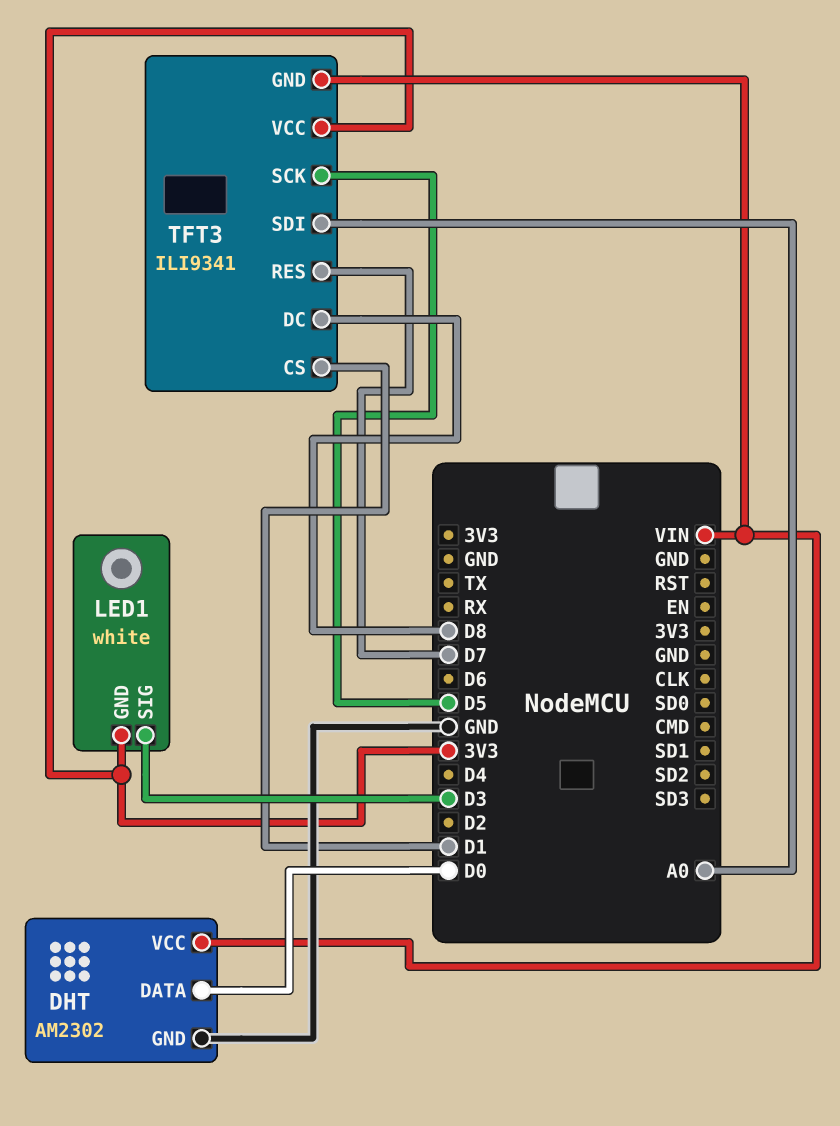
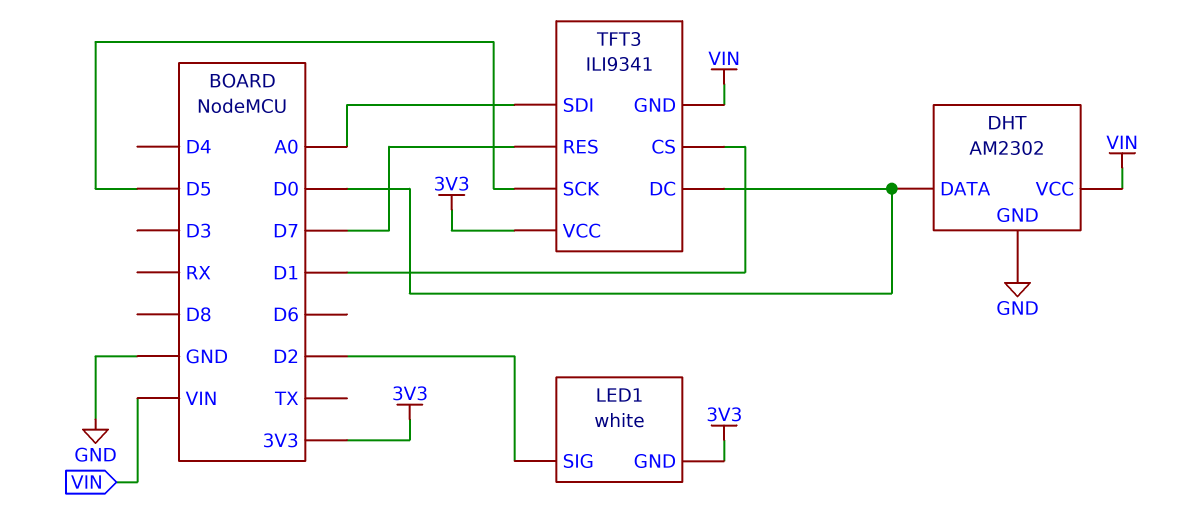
LED1 pin SIG: D3 -> D2
TFT3 pin DC: D8 -> D0

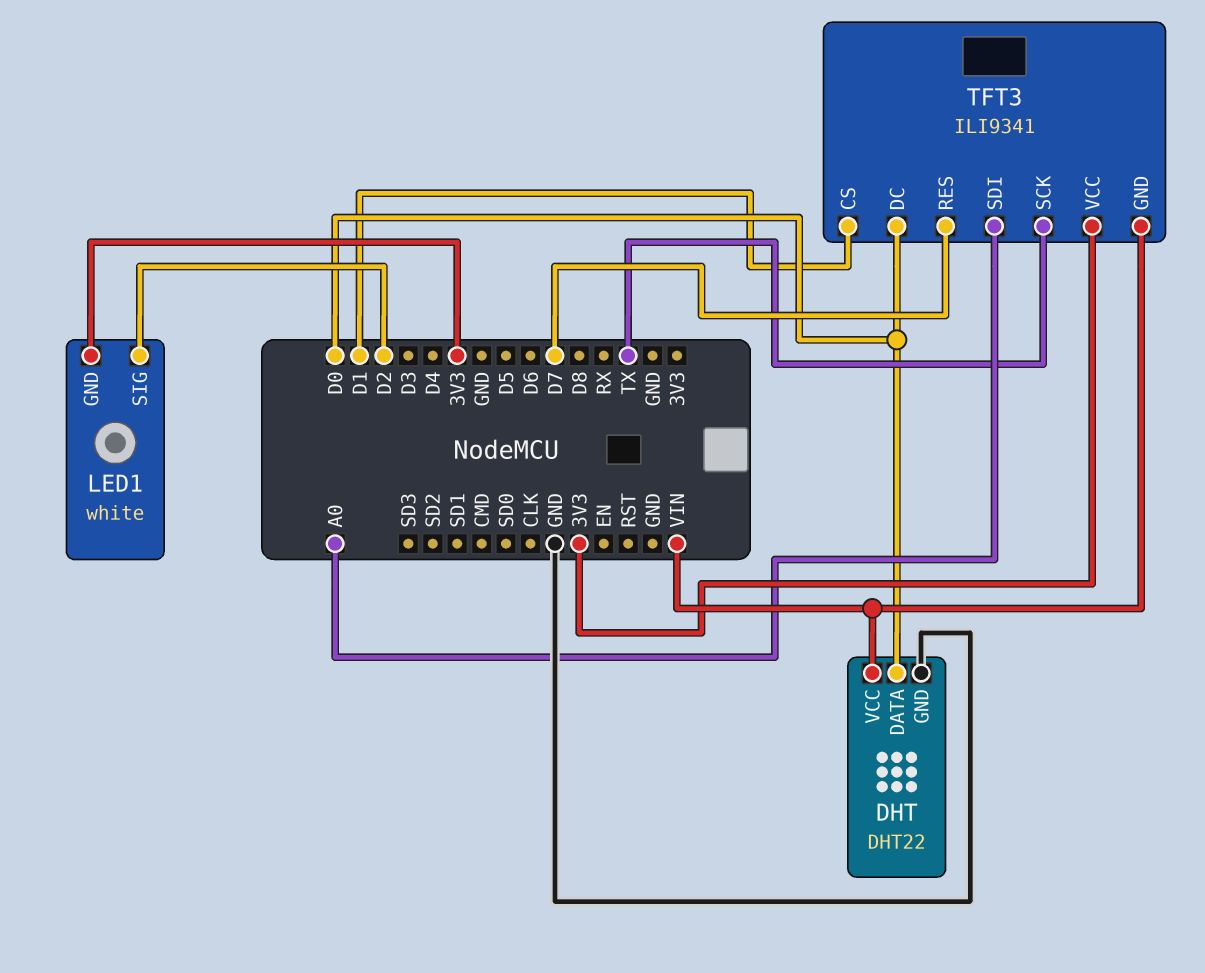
DHT: AM2302 -> DHT22
TFT3 pin SCK: D5 -> TX

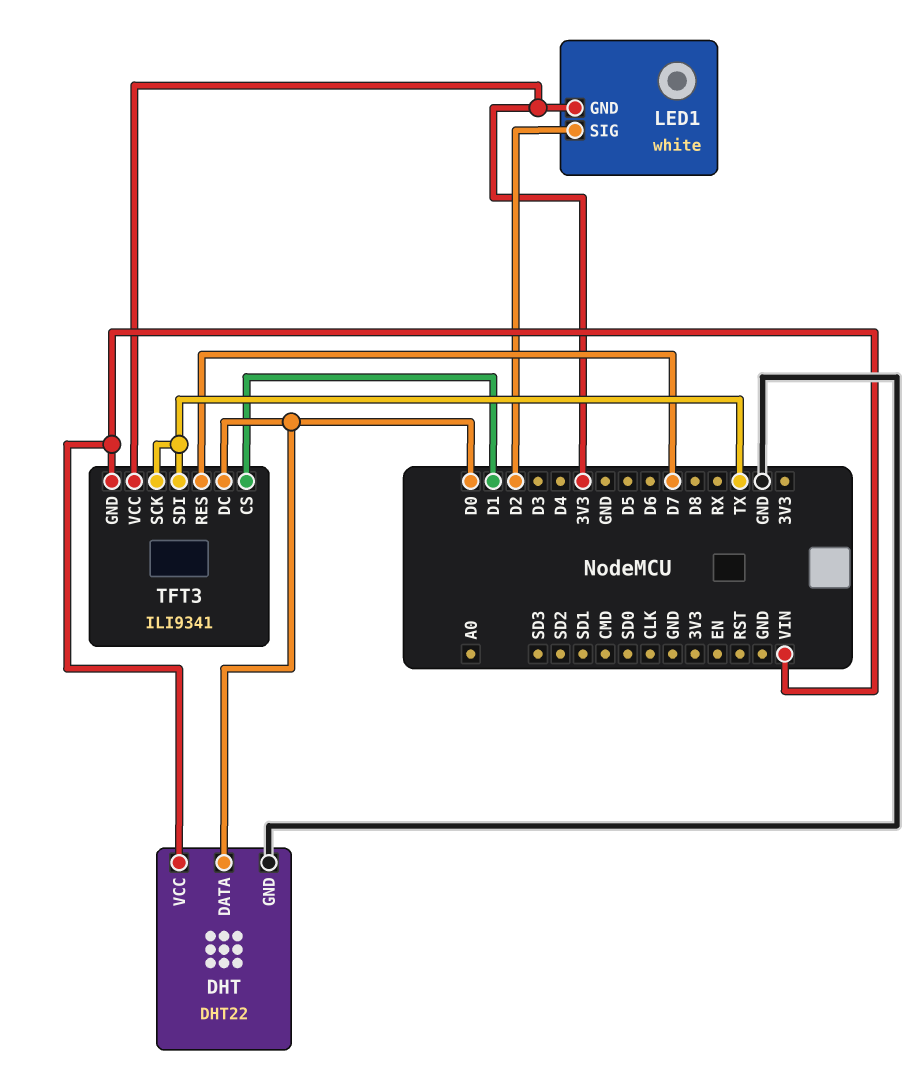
TFT3 pin SDI: A0 -> TX

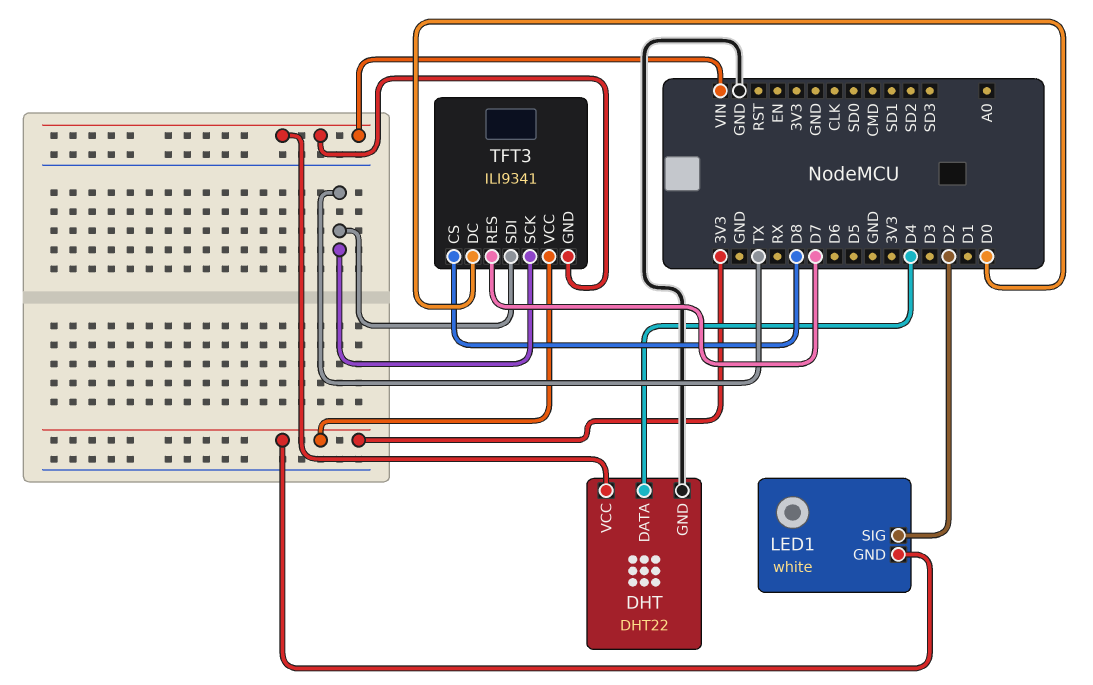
DHT pin DATA: D0 -> D4
TFT3 pin CS: D1 -> D8

